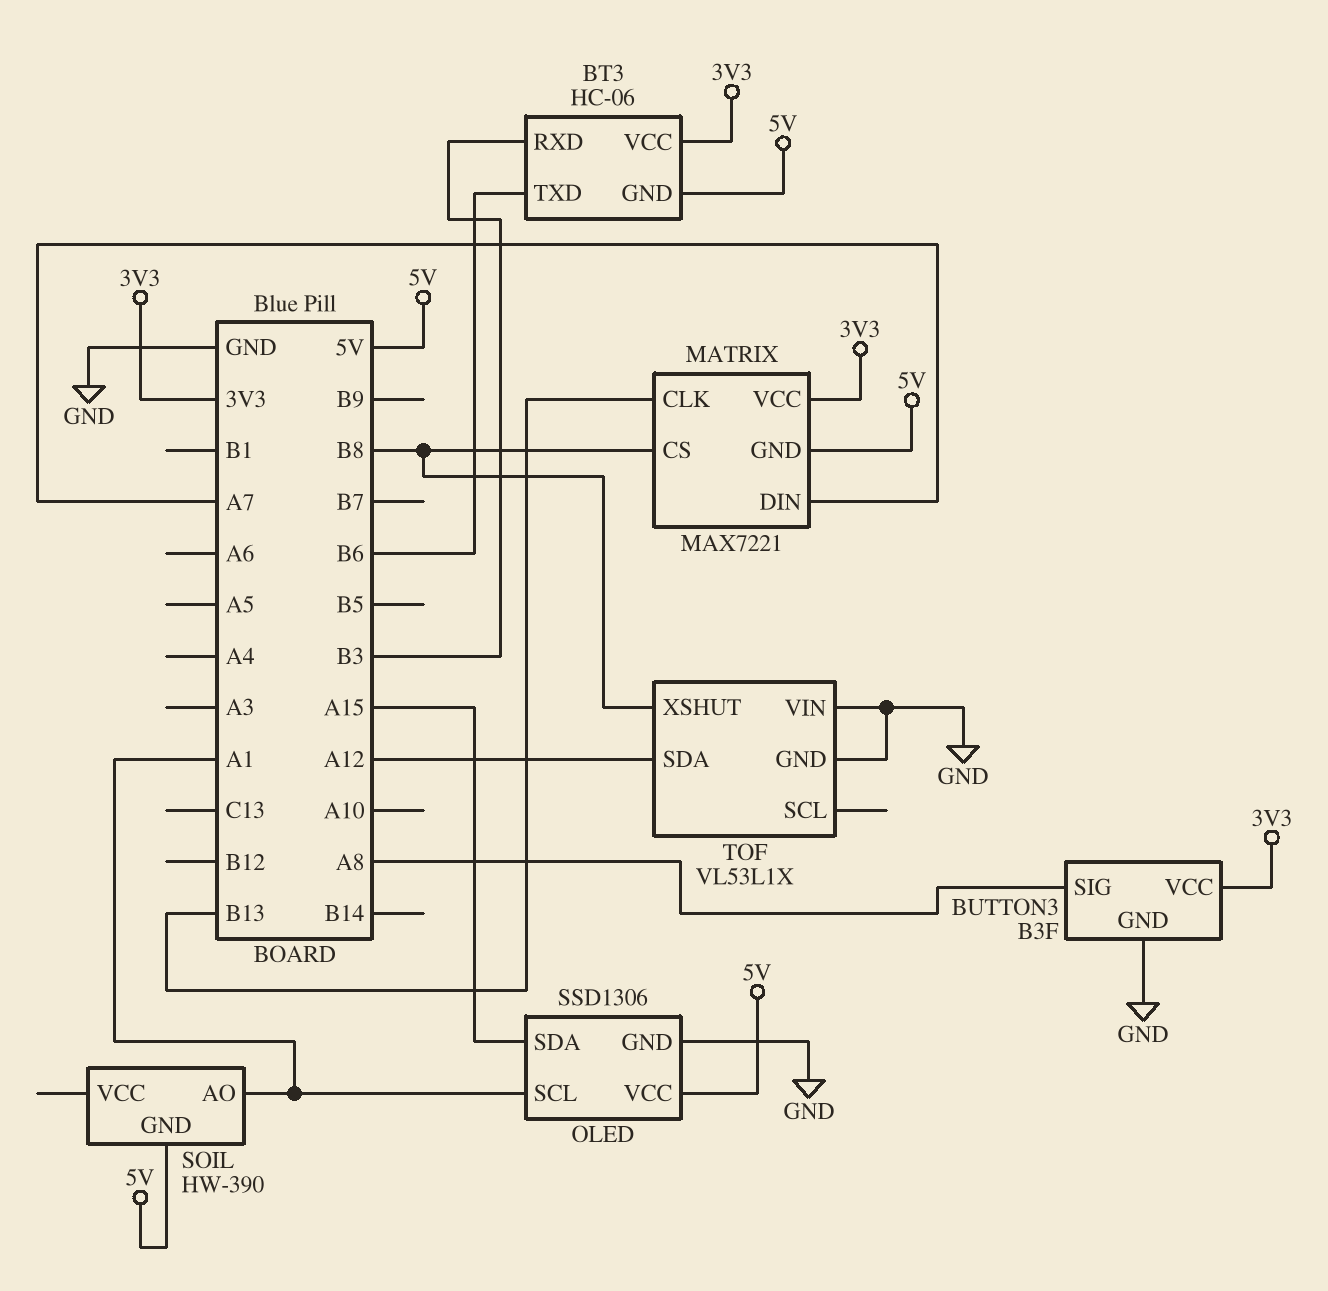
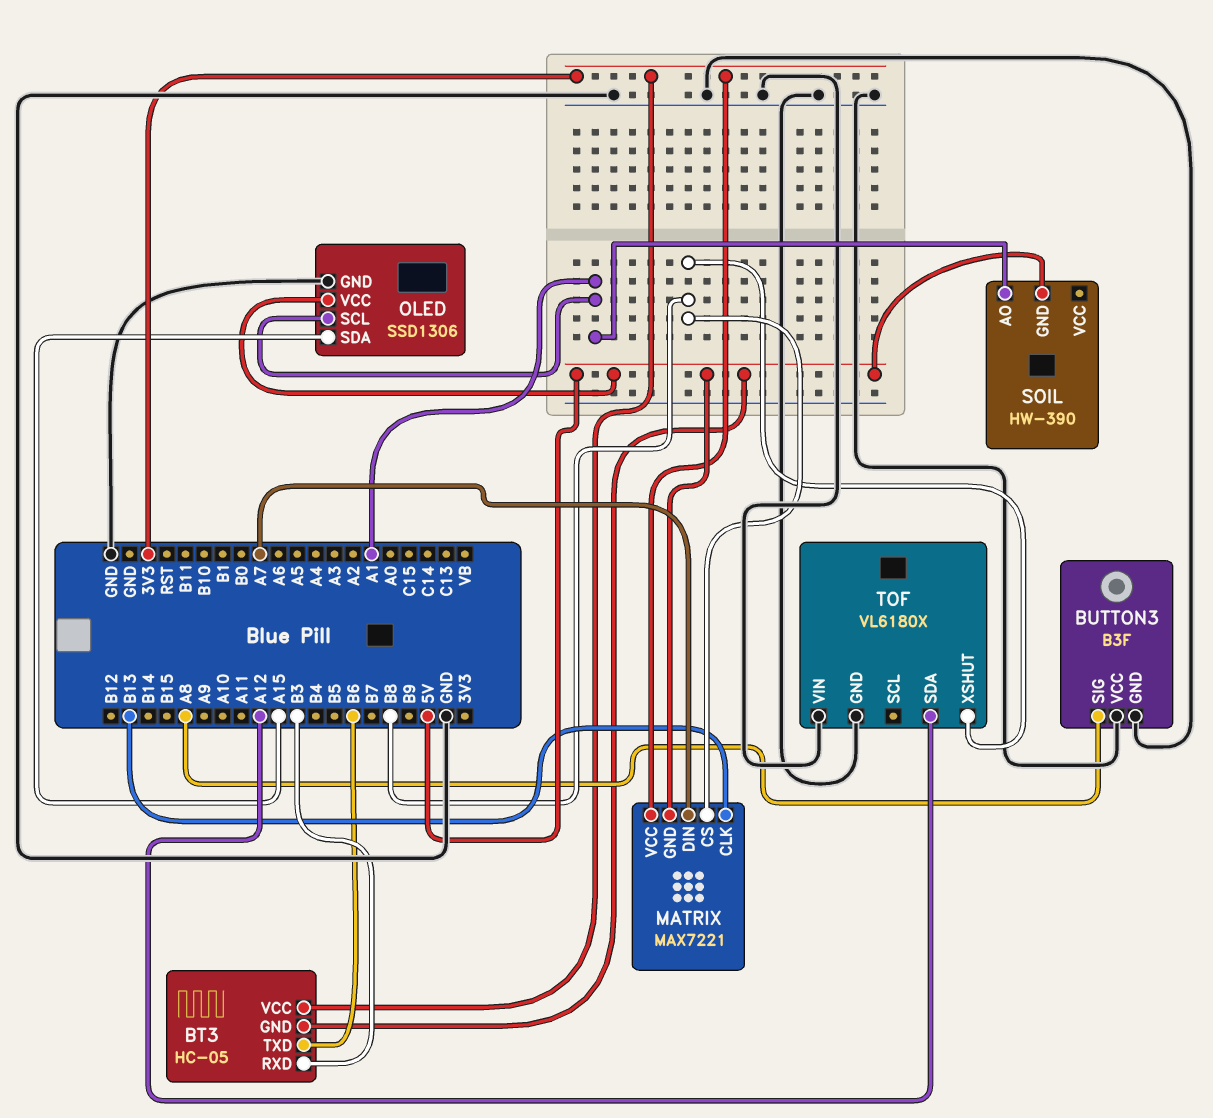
BT3: HC-06 -> HC-05
BUTTON3 pin VCC: 3V3 -> GND
TOF: VL53L1X -> VL6180X

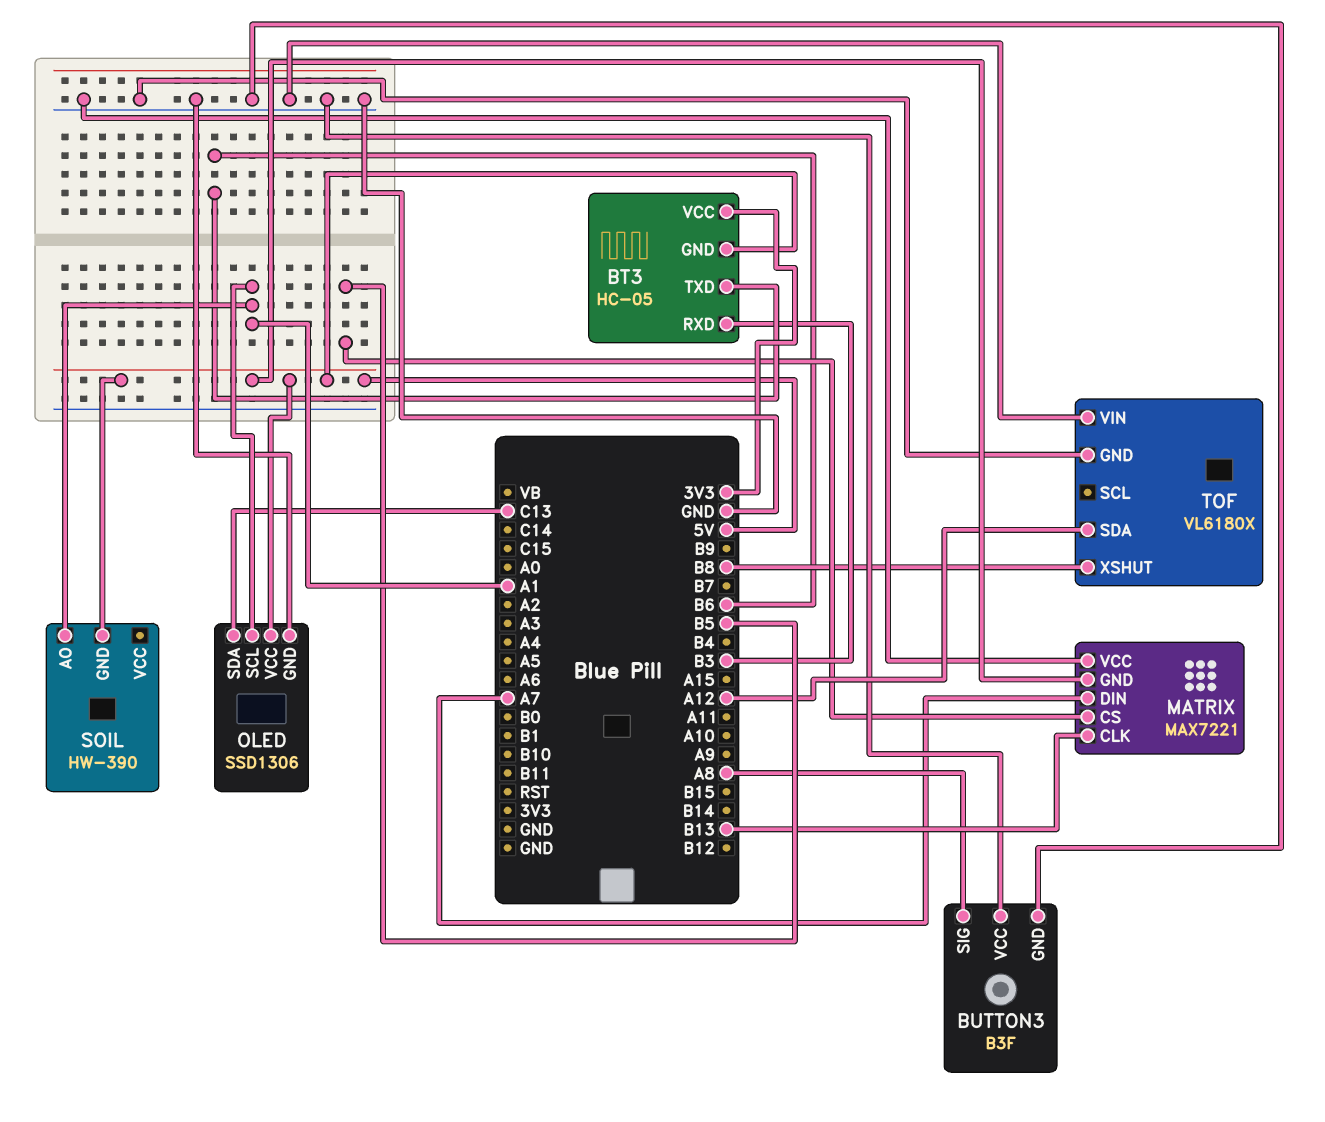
MATRIX pin CS: B8 -> B5
MATRIX pin VCC: 3V3 -> GND
OLED pin SDA: A15 -> C13

